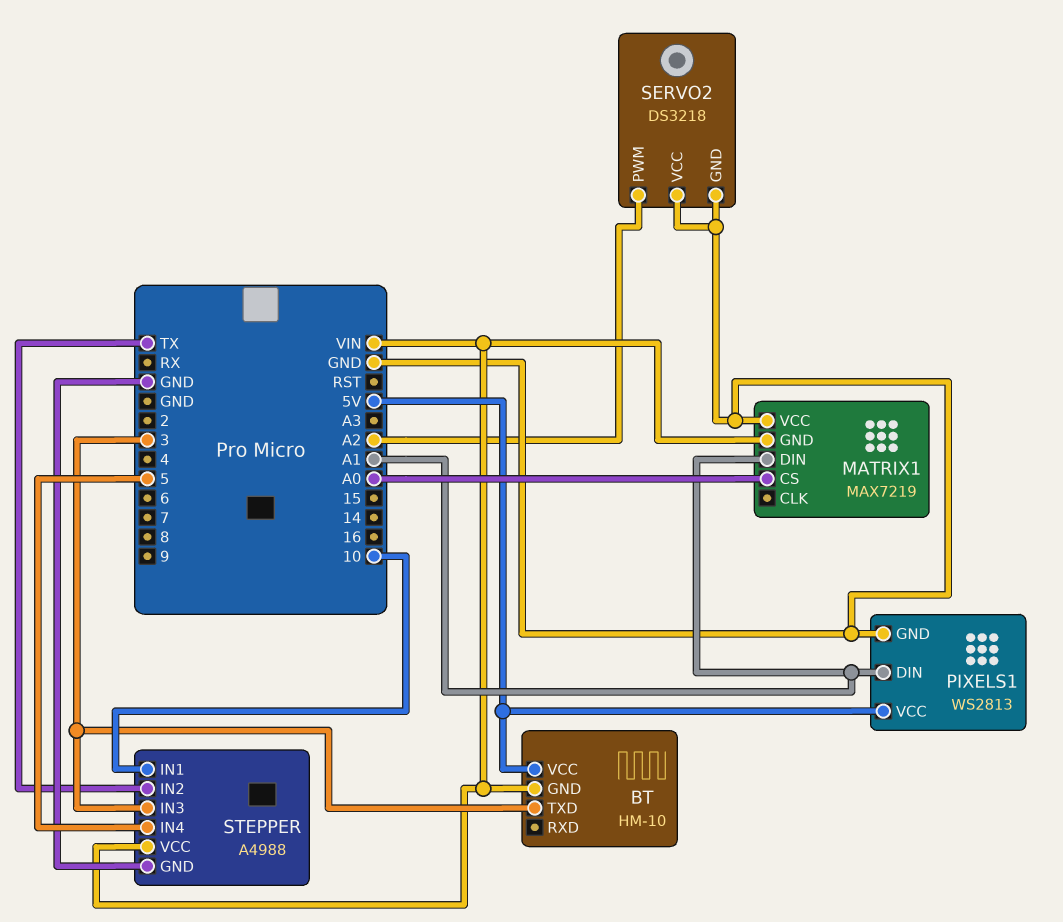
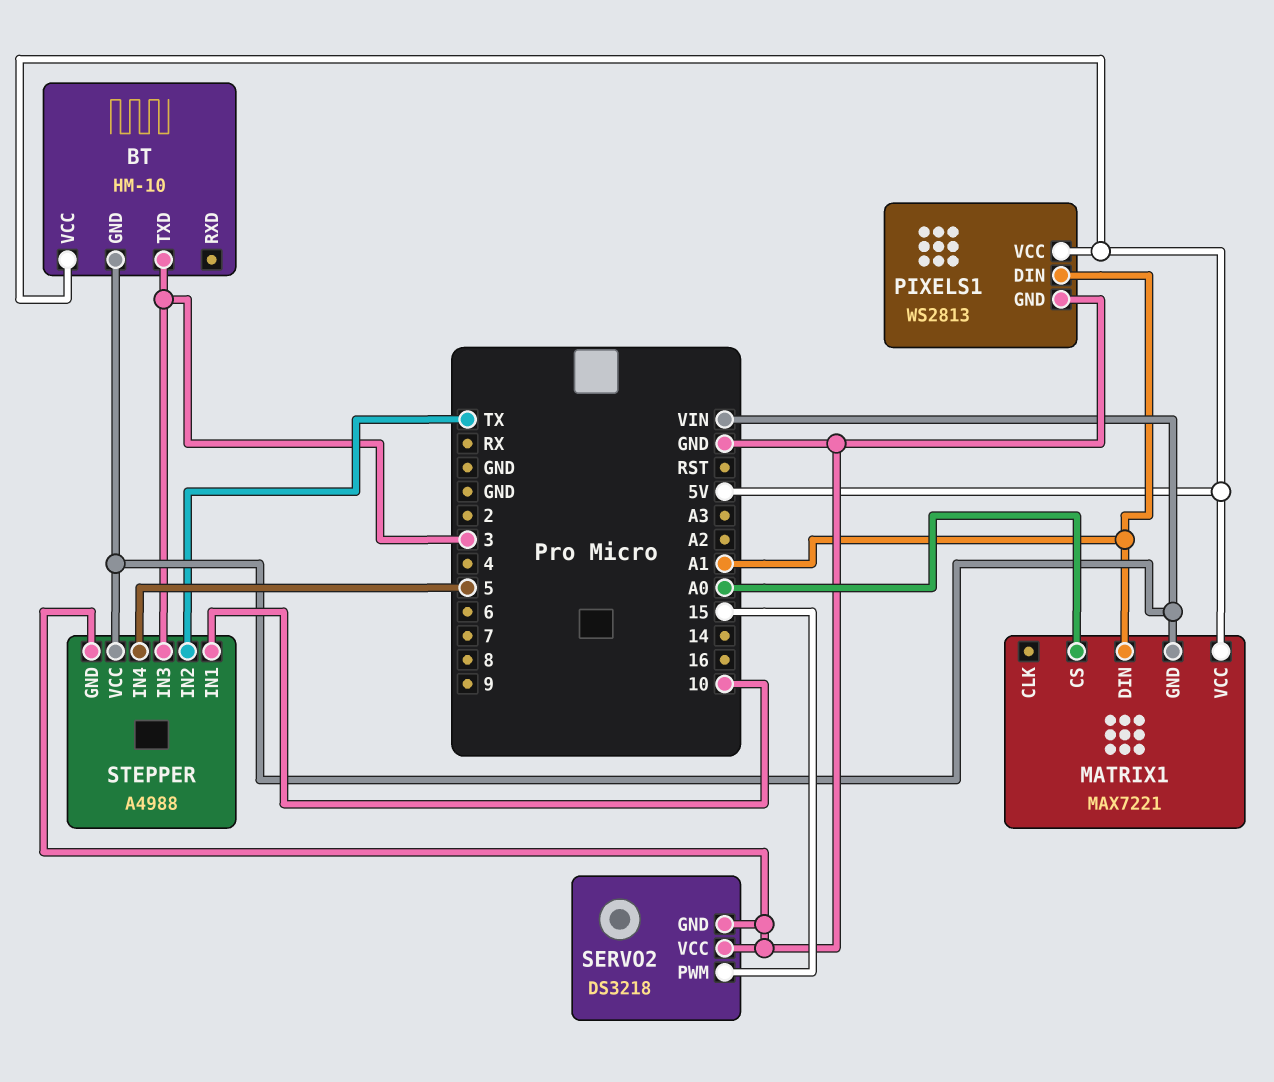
MATRIX1: MAX7219 -> MAX7221
MATRIX1 pin VCC: GND -> 5V
SERVO2 pin PWM: A2 -> 15

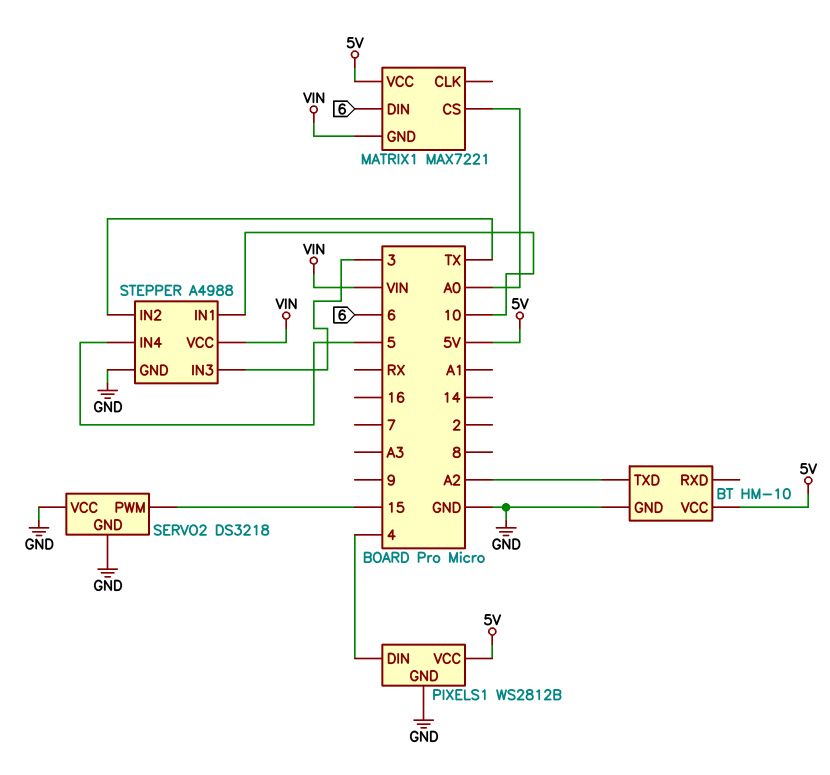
BT pin GND: VIN -> GND
BT pin TXD: 3 -> A2
MATRIX1 pin DIN: A1 -> 6
PIXELS1: WS2813 -> WS2812B
PIXELS1 pin DIN: A1 -> 4

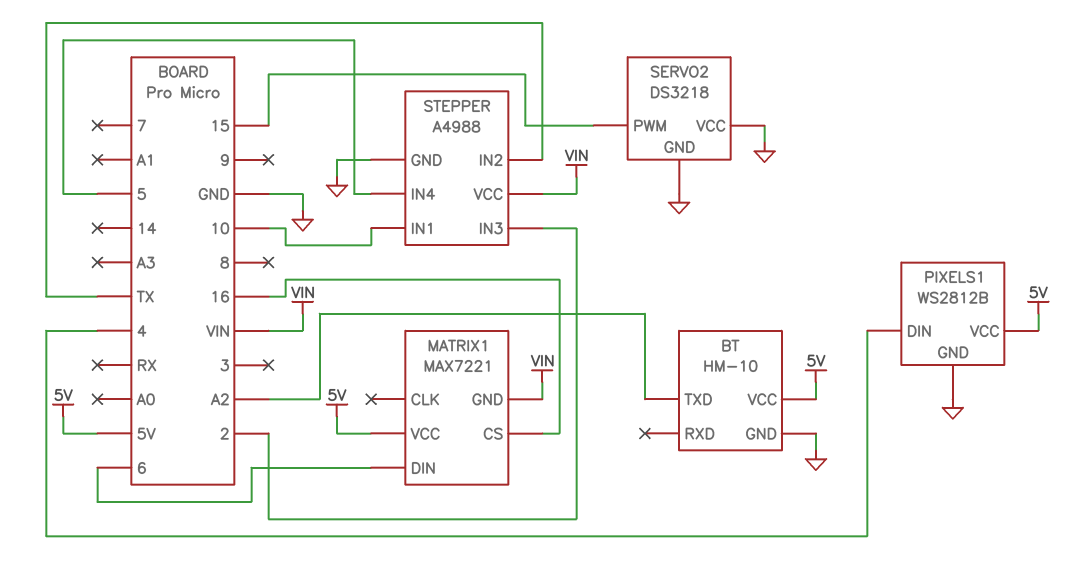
MATRIX1 pin CS: A0 -> 16
STEPPER pin IN3: 3 -> 2

